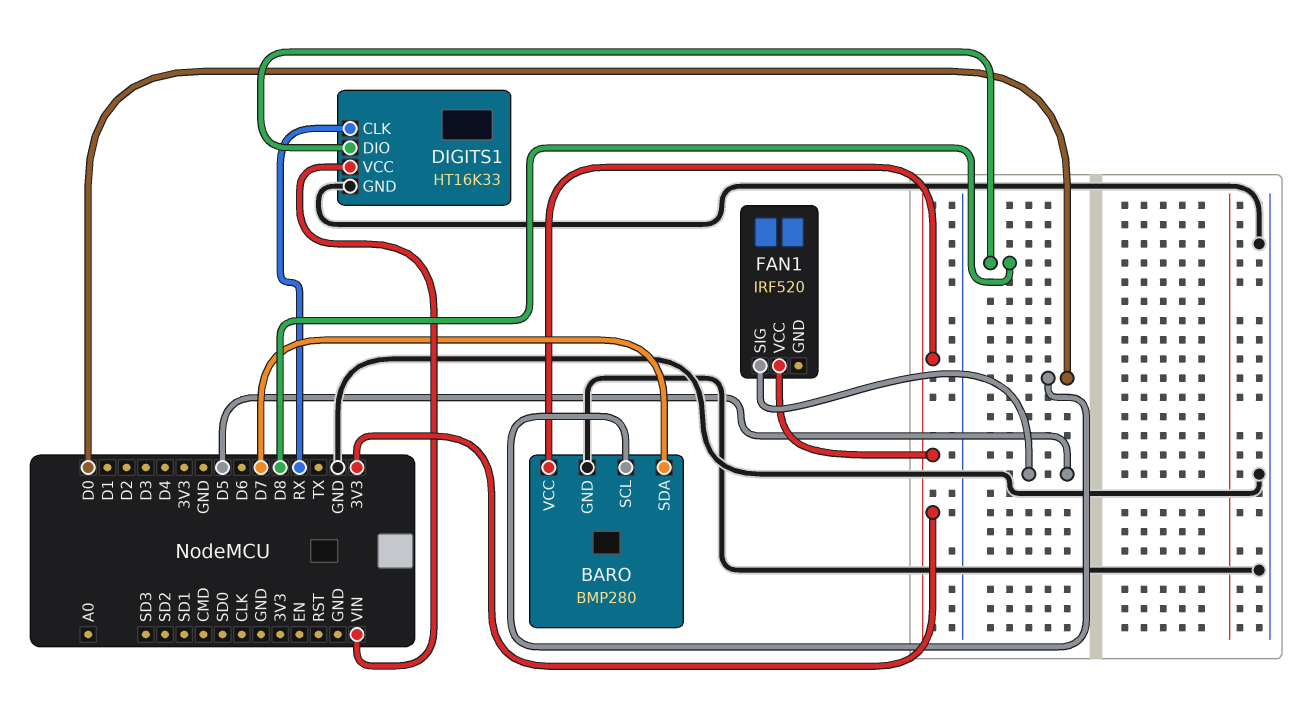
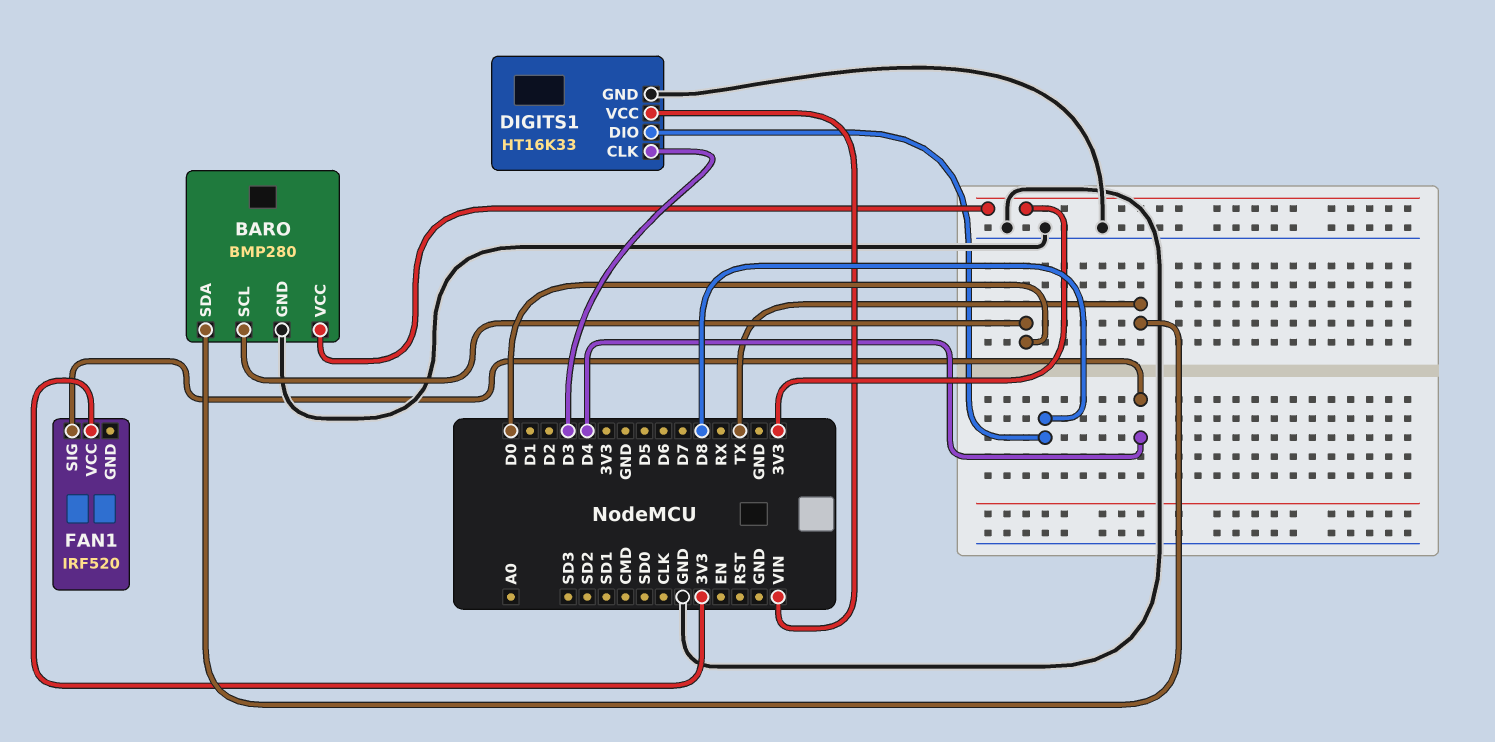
BARO pin SDA: D7 -> TX
DIGITS1 pin CLK: RX -> D3
FAN1 pin SIG: D5 -> D4

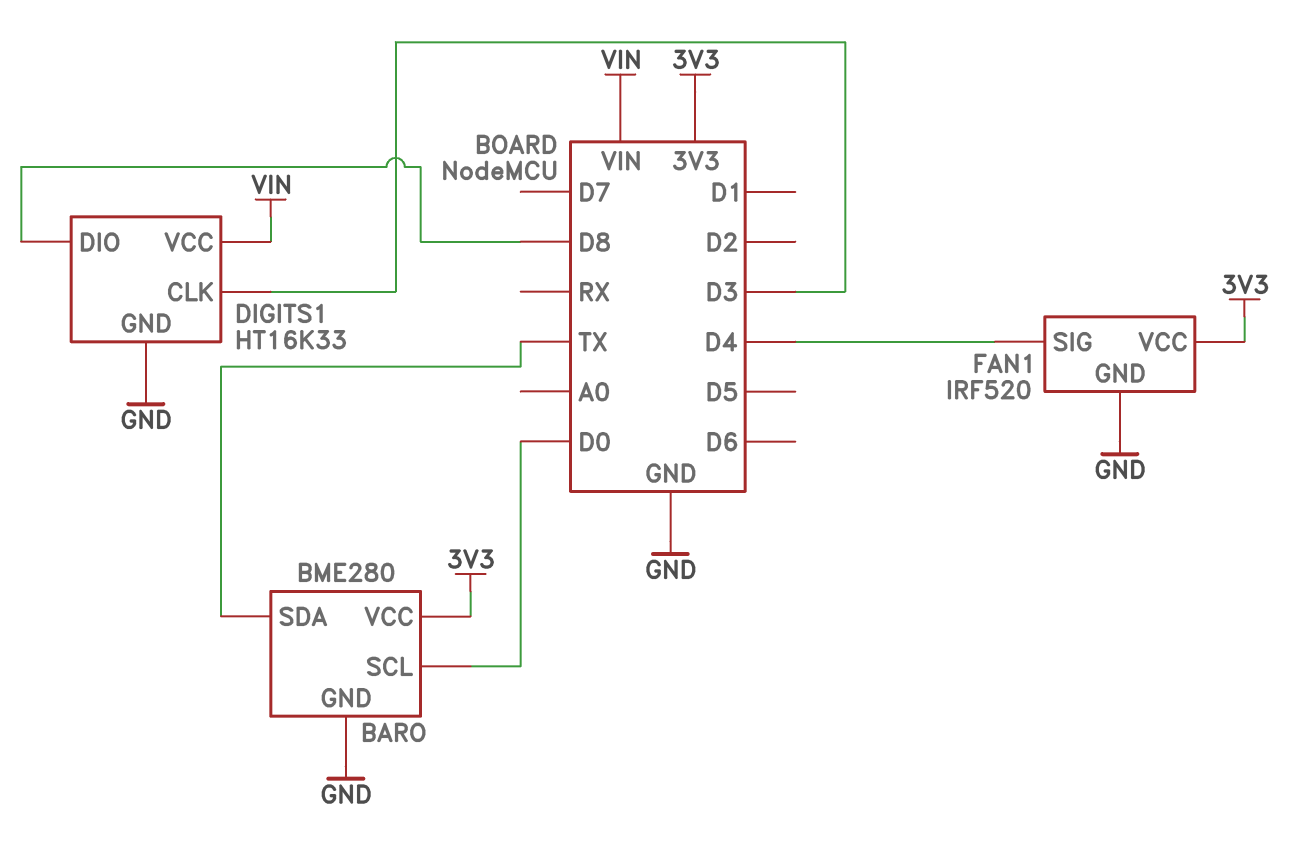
BARO: BMP280 -> BME280
FAN1 pin GND: none -> GND

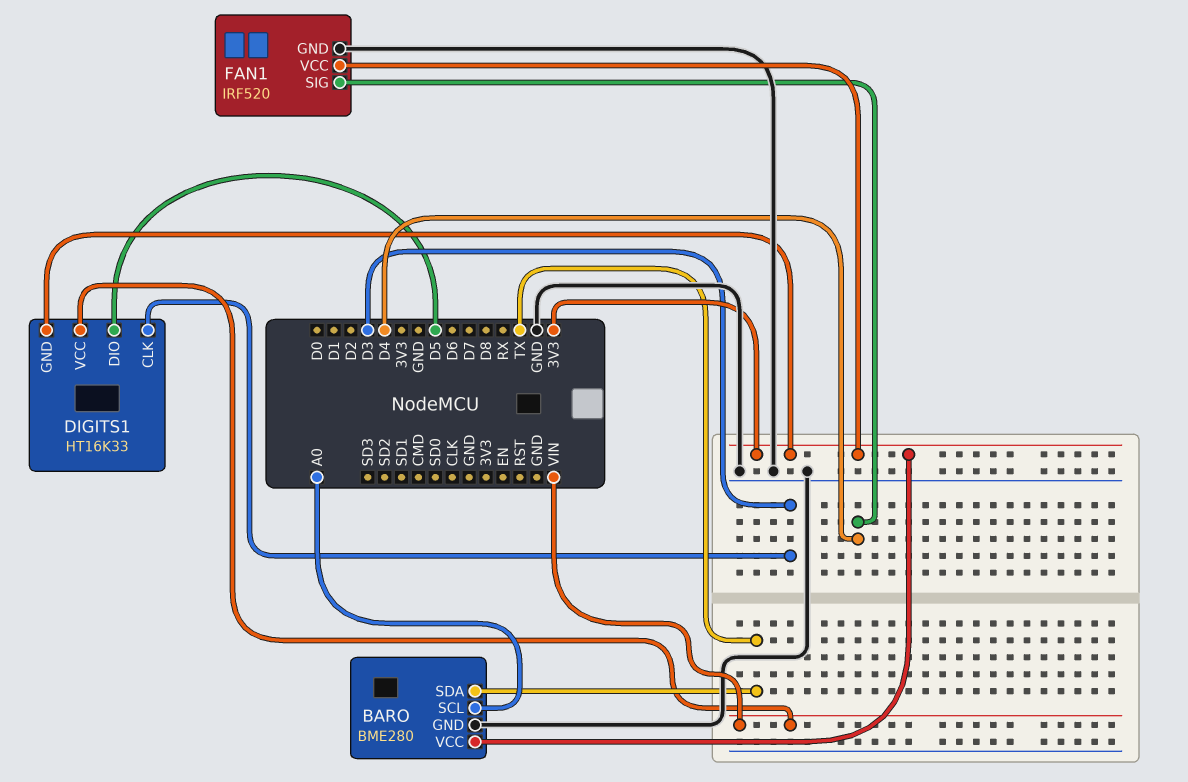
BARO pin SCL: D0 -> A0
DIGITS1 pin DIO: D8 -> D5
DIGITS1 pin GND: GND -> 3V3

